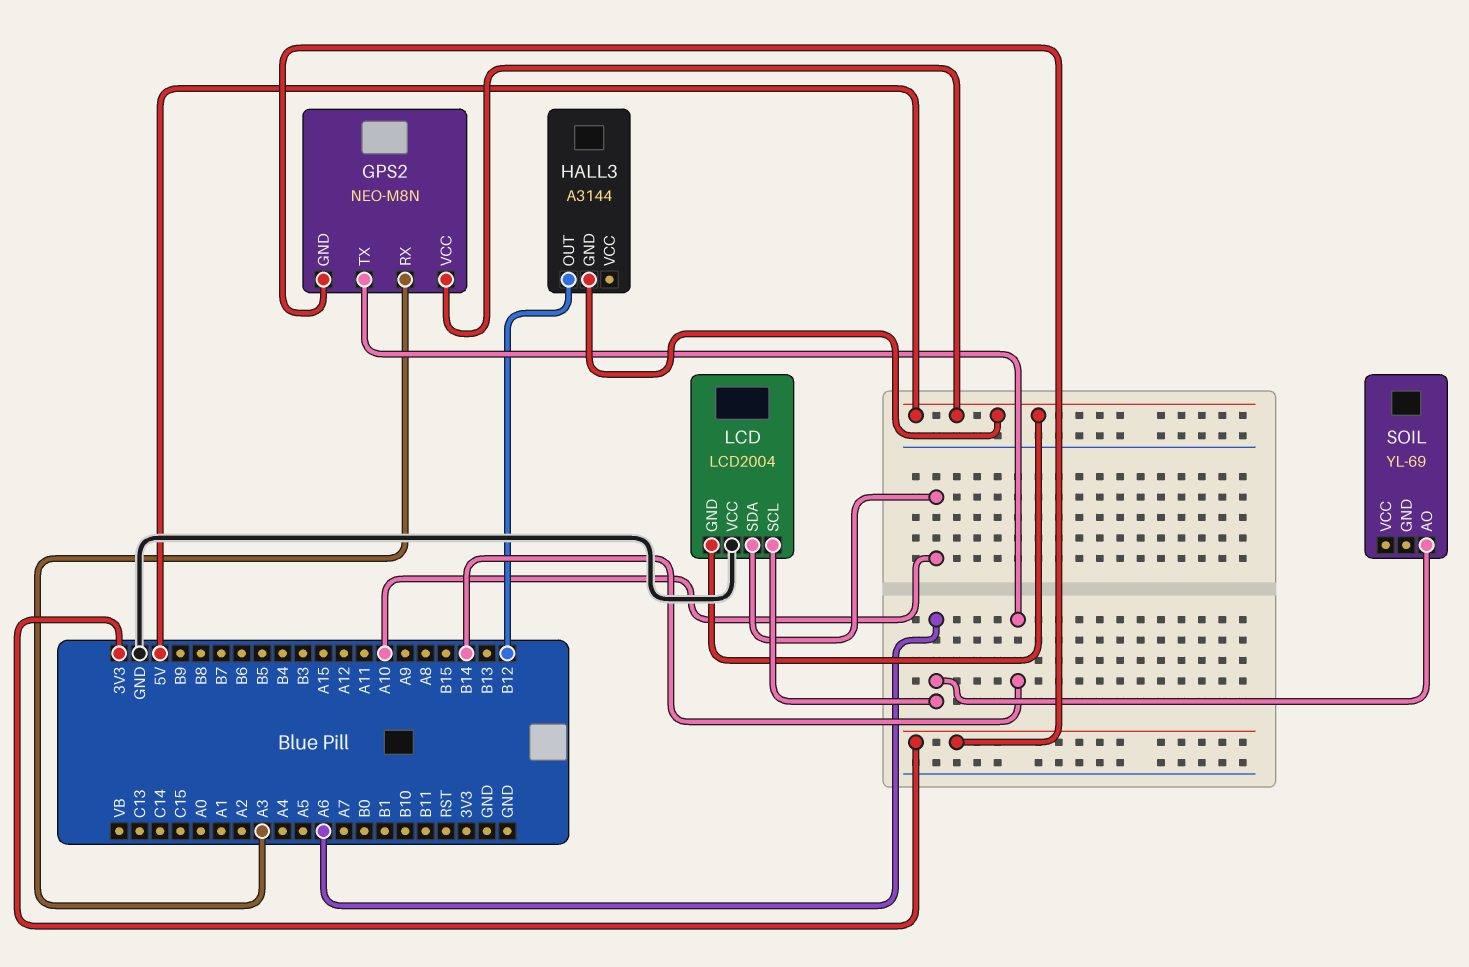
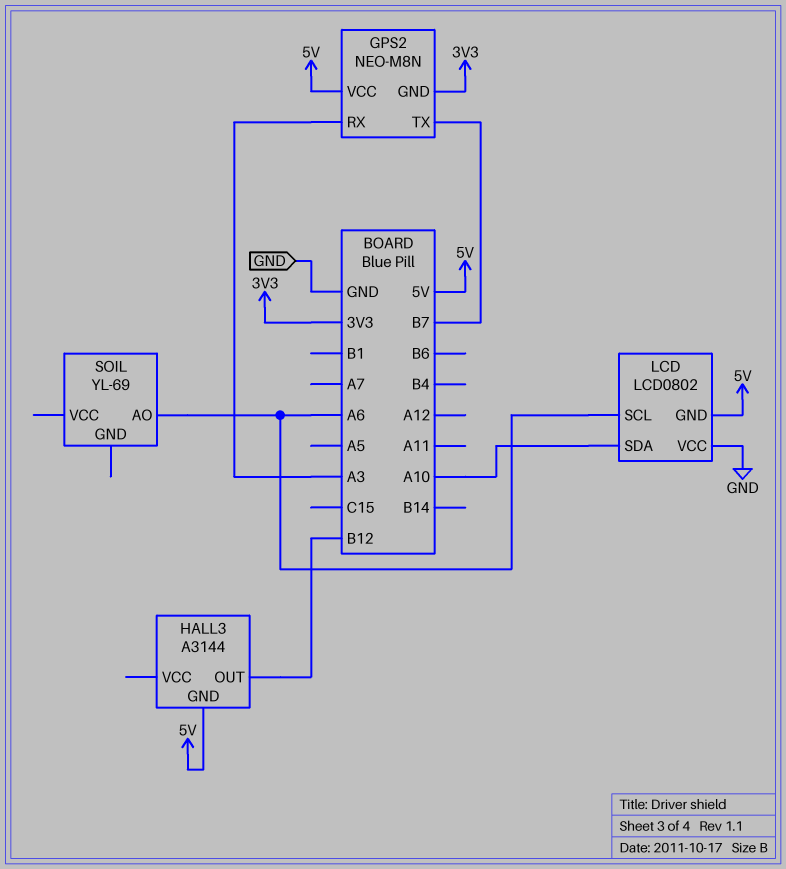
GPS2 pin TX: B14 -> B7
LCD: LCD2004 -> LCD0802

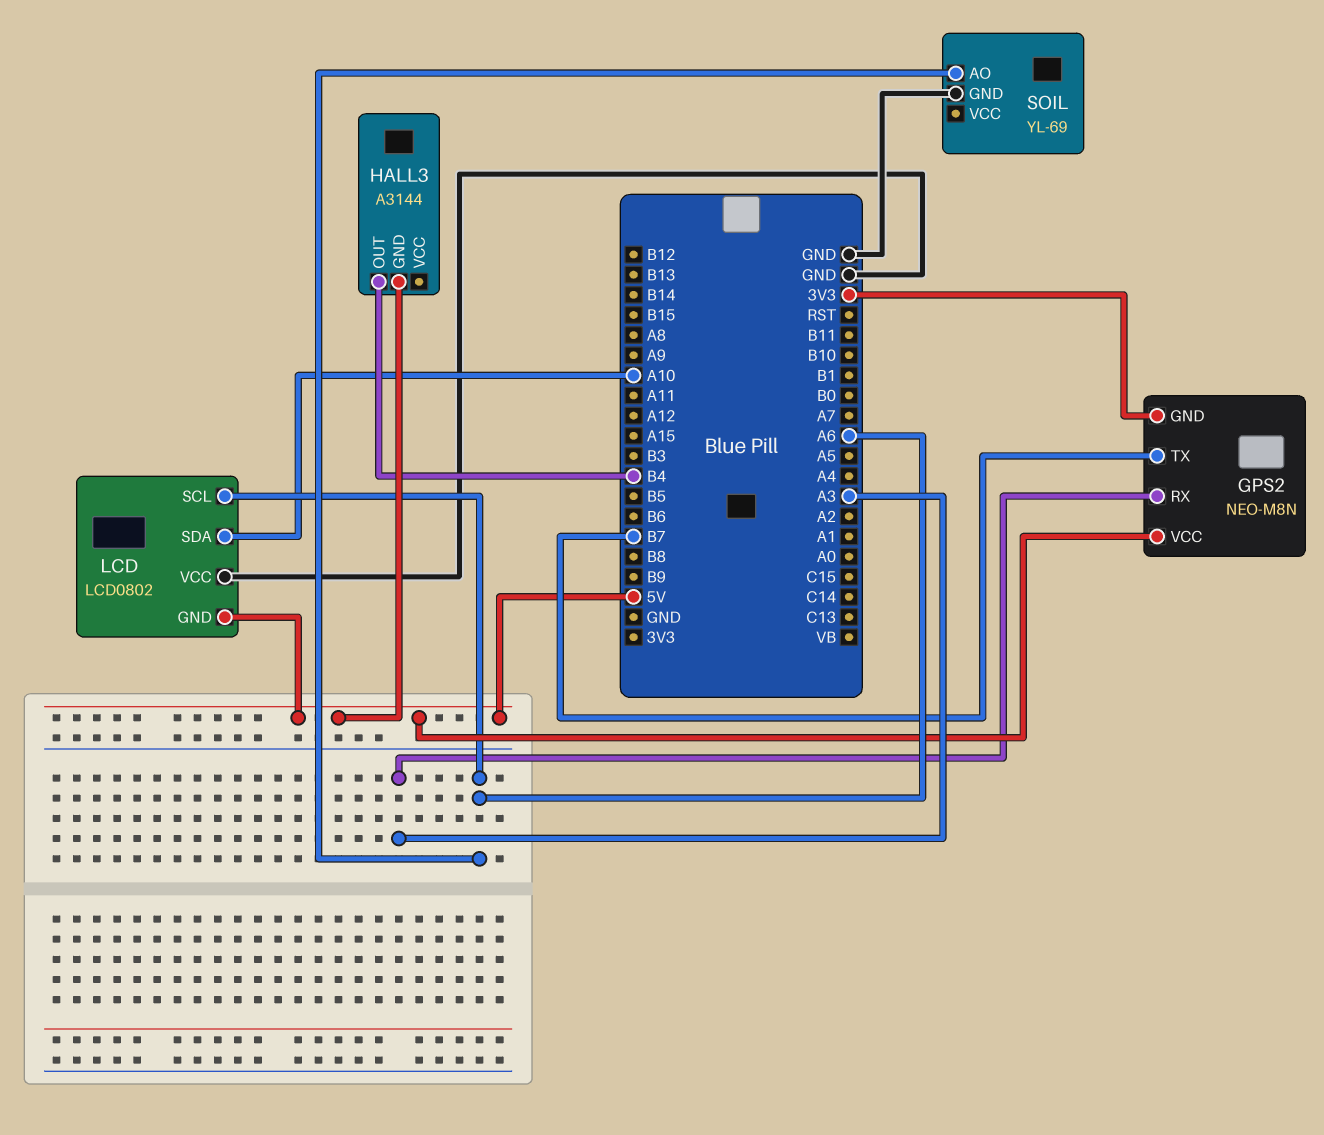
HALL3 pin OUT: B12 -> B4
SOIL pin GND: none -> GND

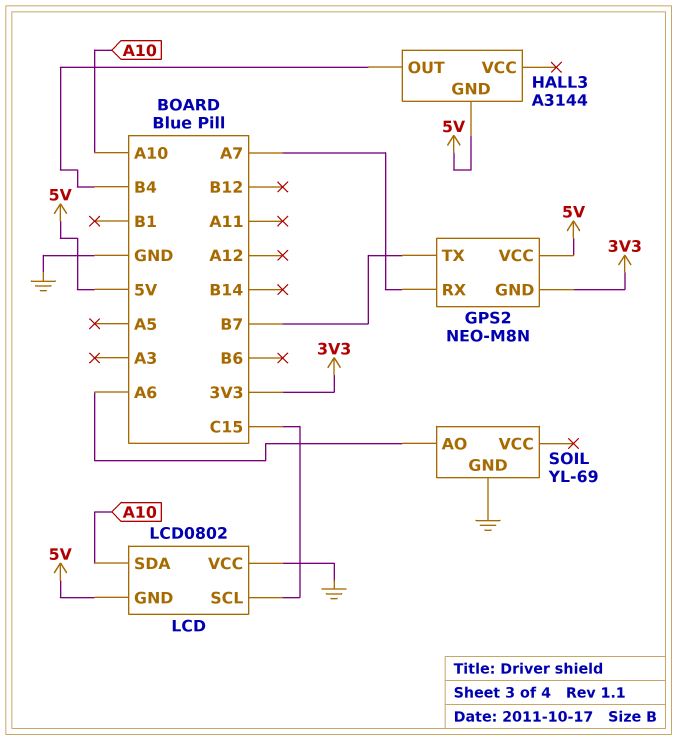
GPS2 pin RX: A3 -> A7
LCD pin SCL: A6 -> C15

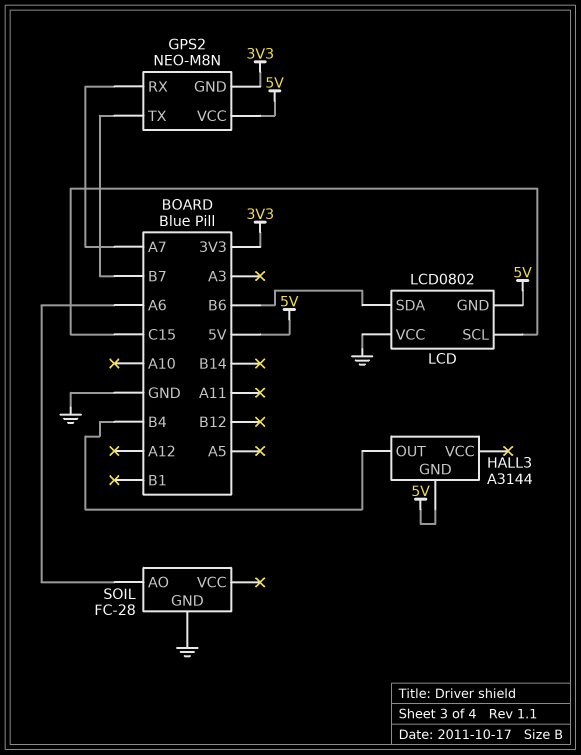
LCD pin SDA: A10 -> B6
SOIL: YL-69 -> FC-28

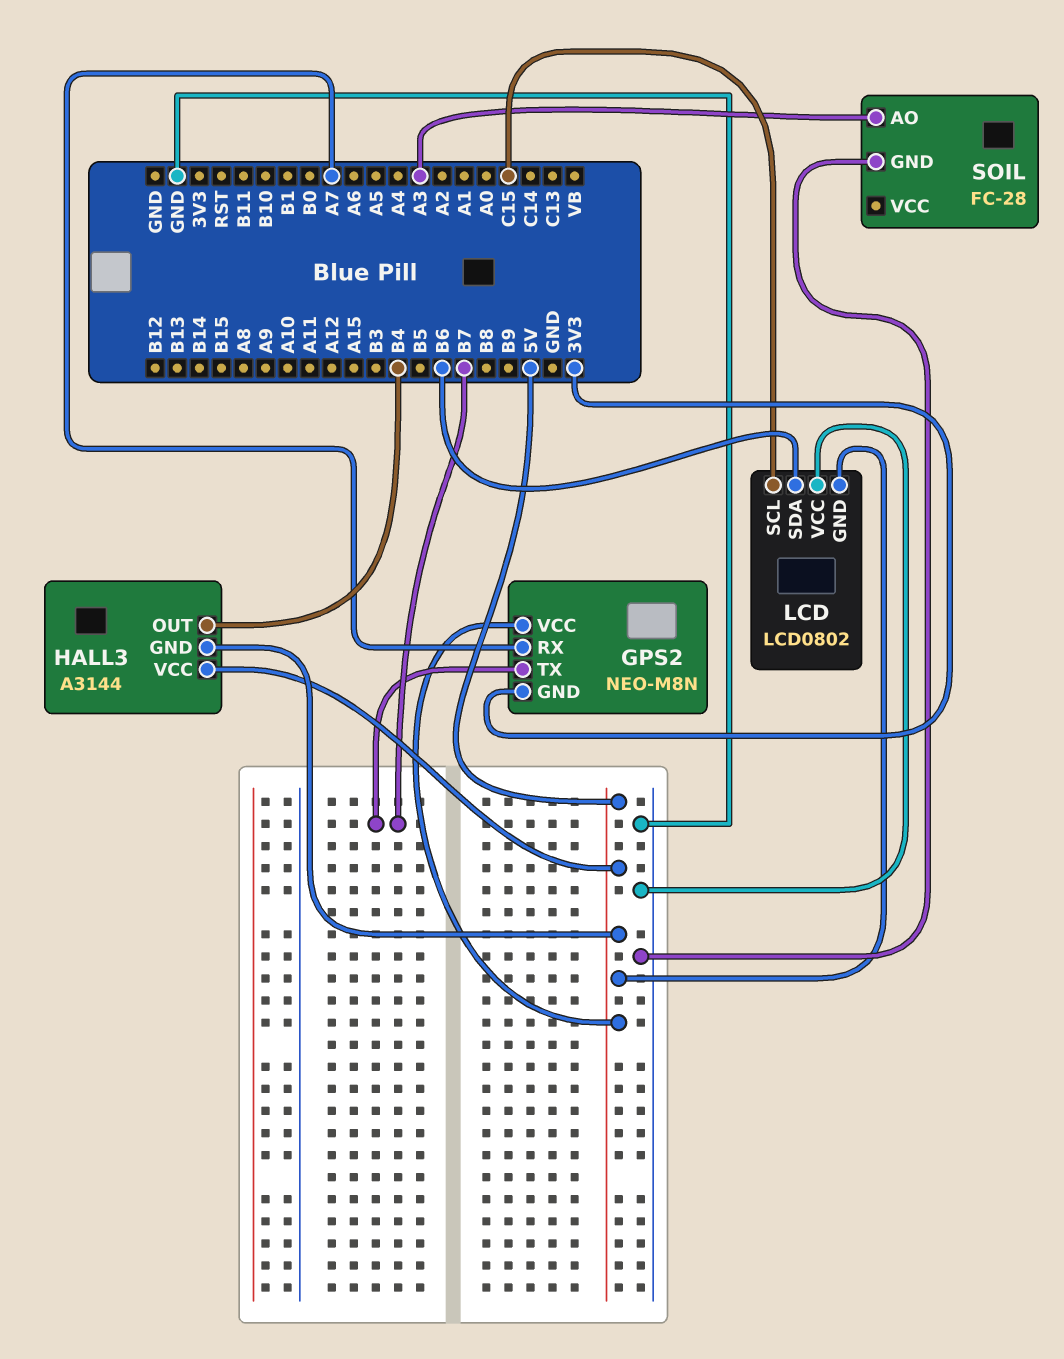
HALL3 pin VCC: none -> 5V
SOIL pin AO: A6 -> A3

